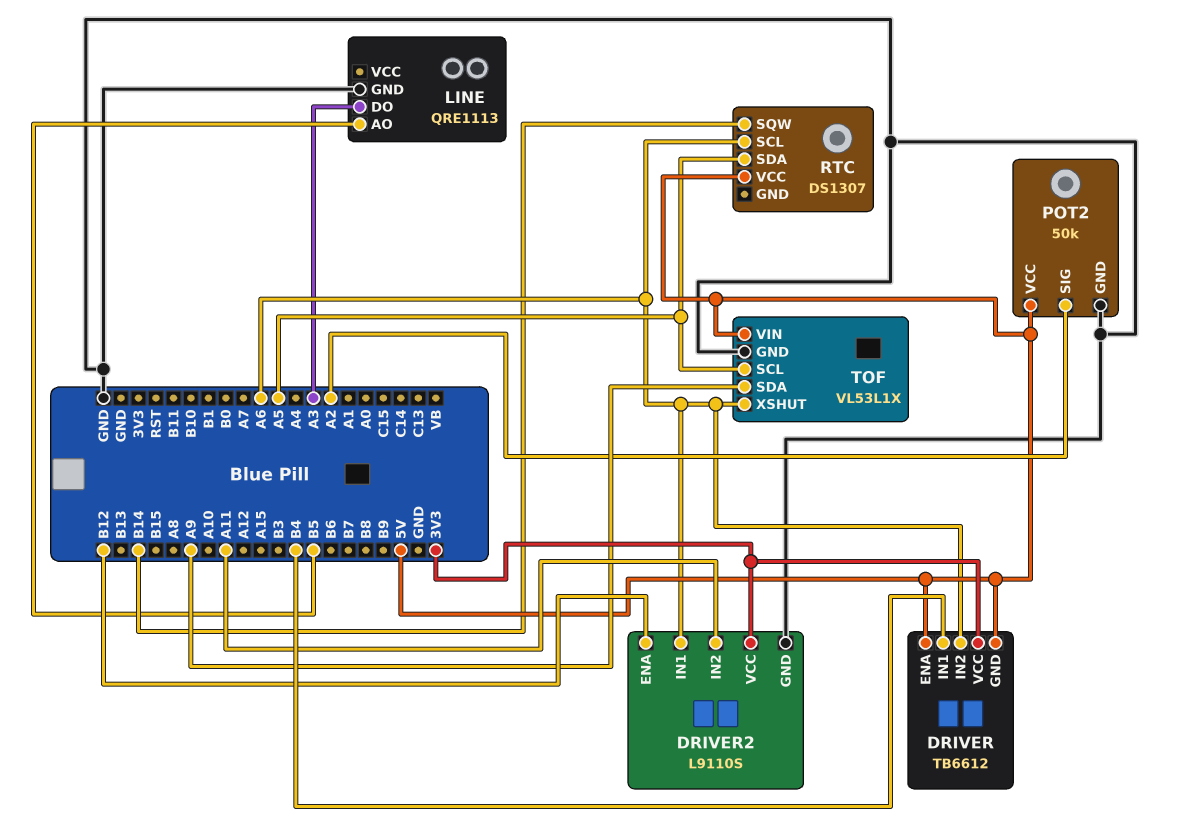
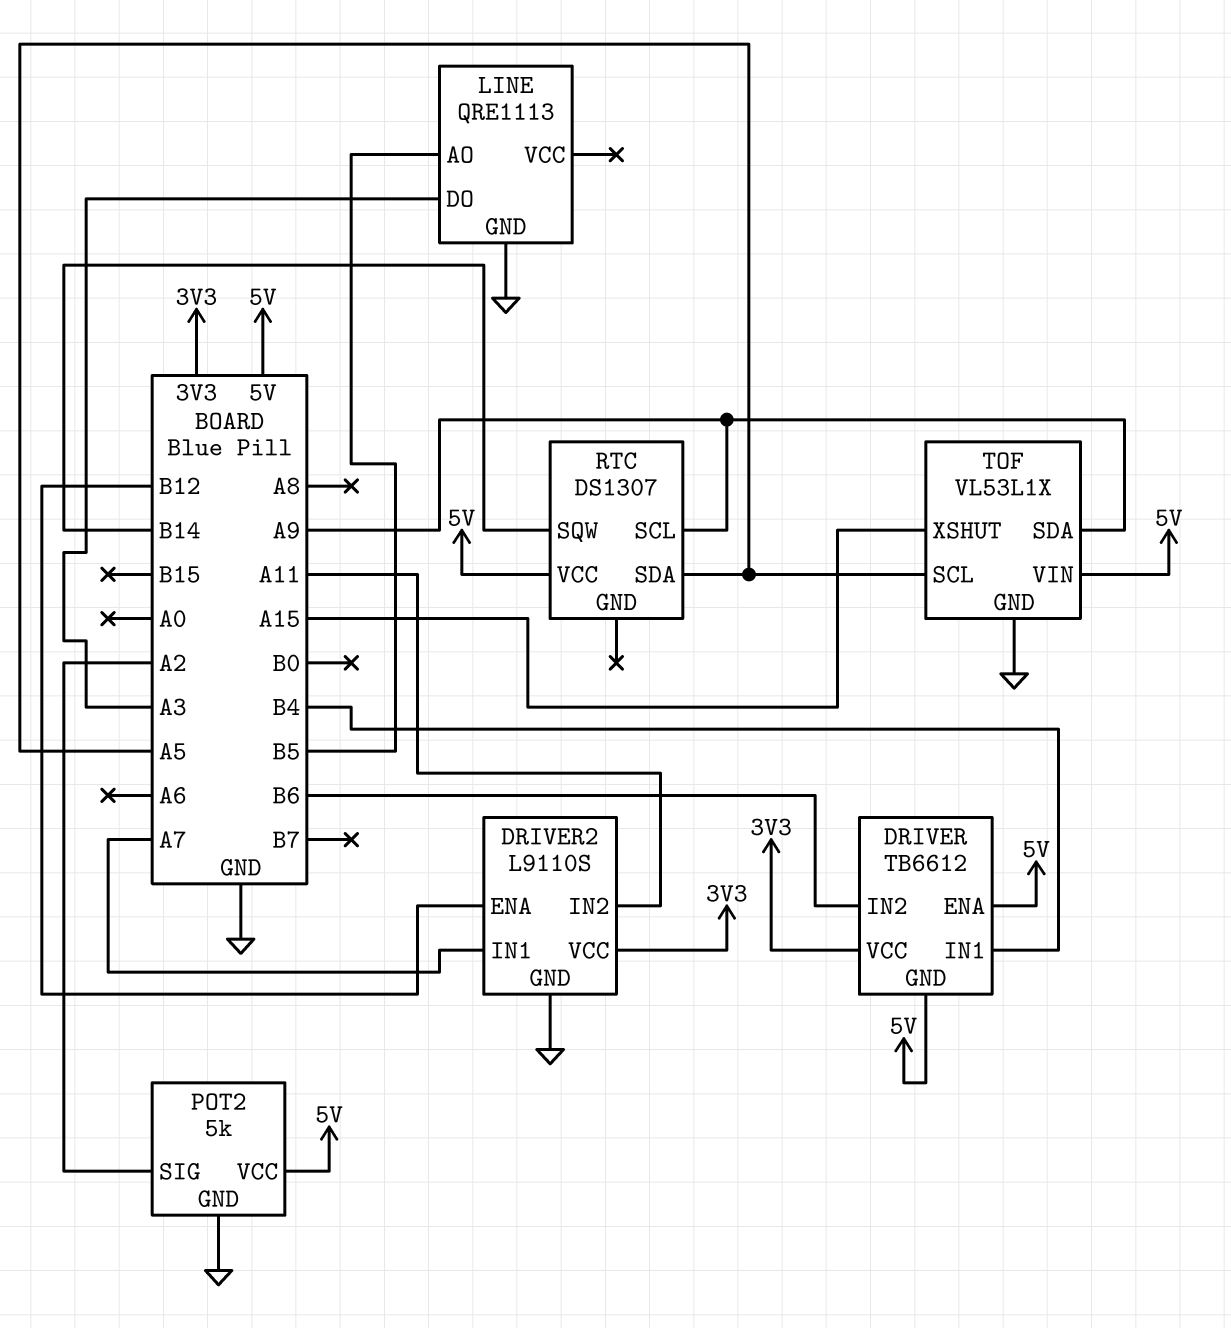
DRIVER pin IN2: A6 -> B6
DRIVER2 pin IN1: A6 -> A7
POT2: 50k -> 5k
RTC pin SCL: A6 -> A9
TOF pin XSHUT: A6 -> A15

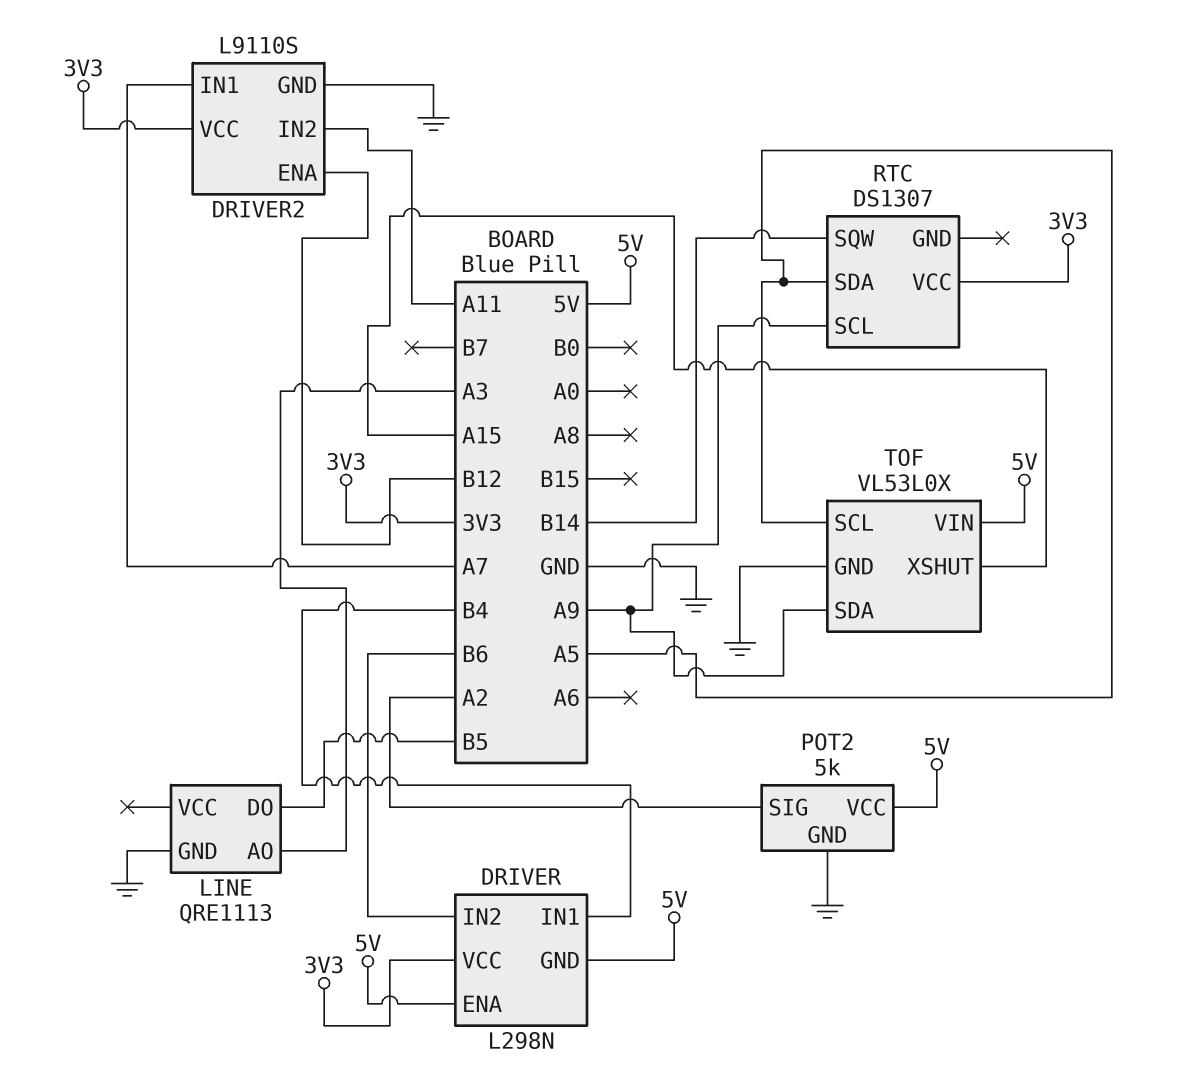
DRIVER: TB6612 -> L298N
LINE pin AO: B5 -> A3
LINE pin DO: A3 -> B5
RTC pin VCC: 5V -> 3V3
TOF: VL53L1X -> VL53L0X

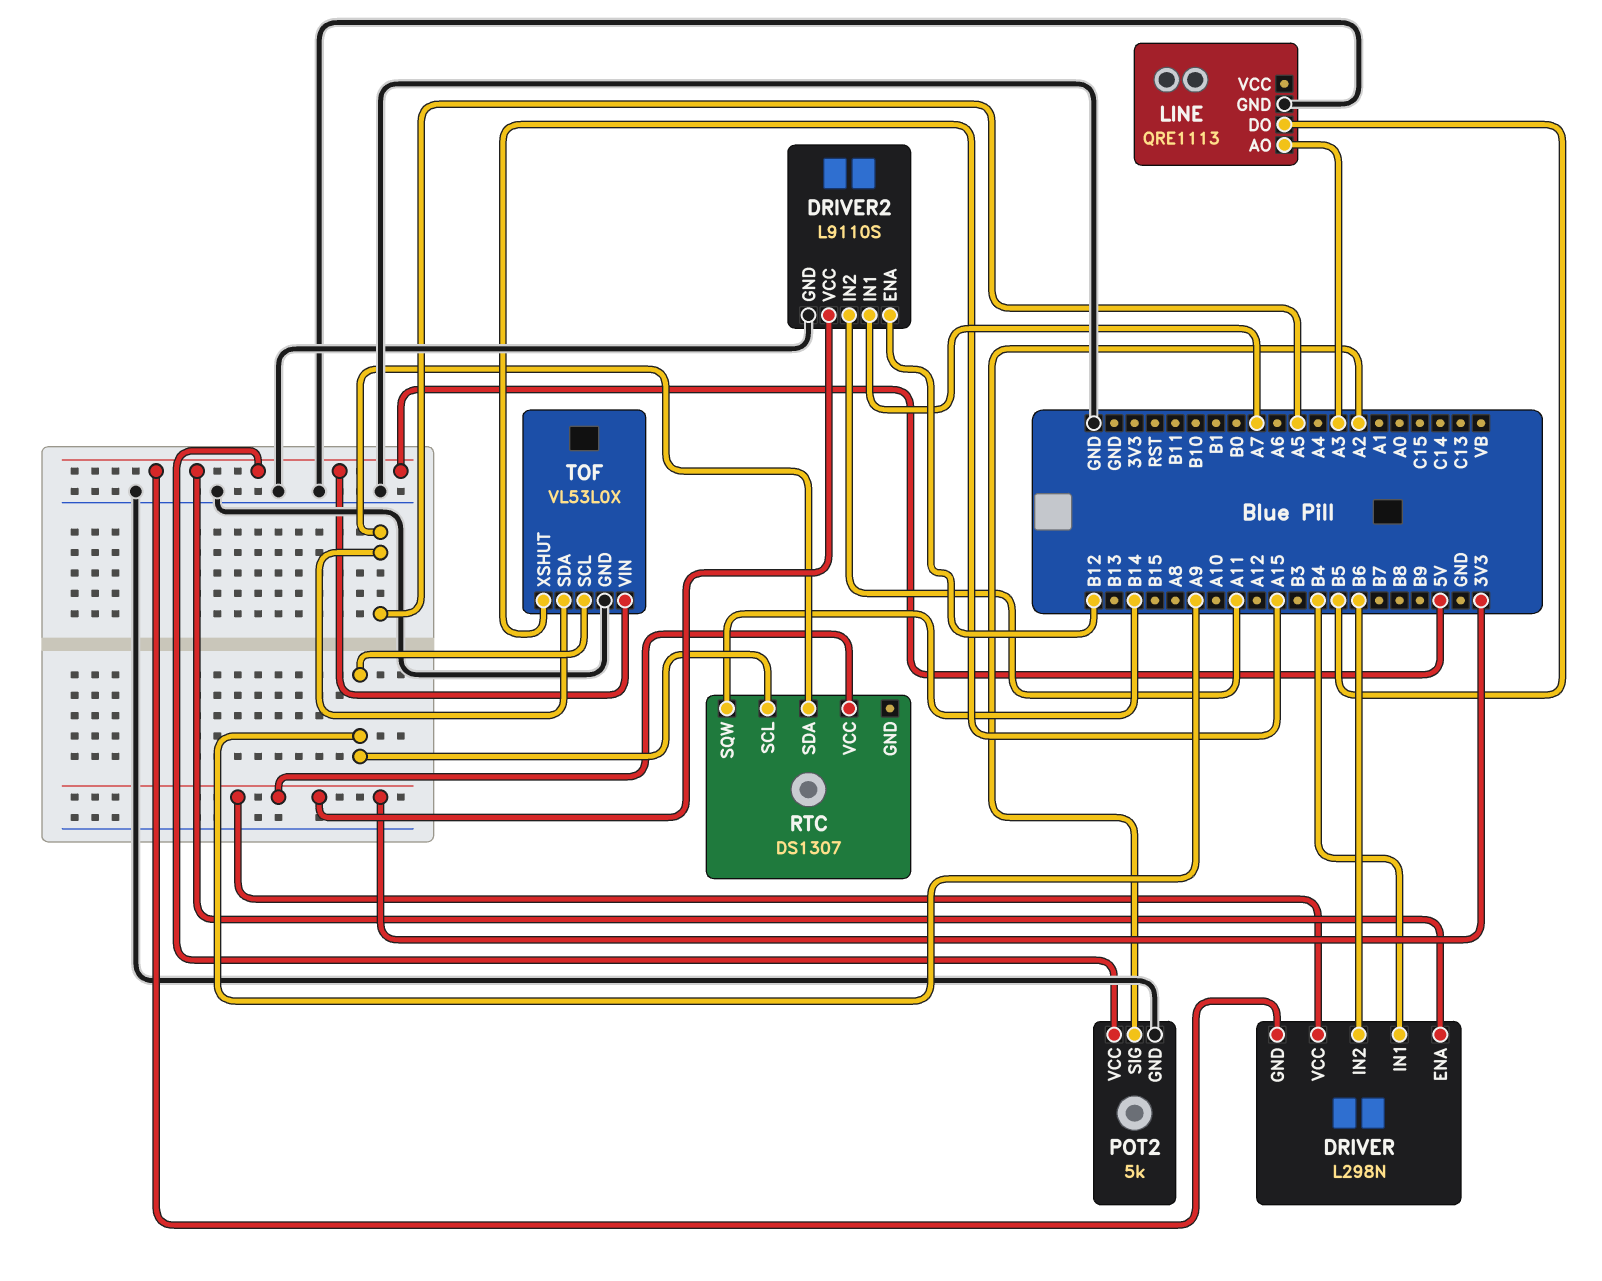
TOF pin SCL: A5 -> A9
TOF pin SDA: A9 -> A5

